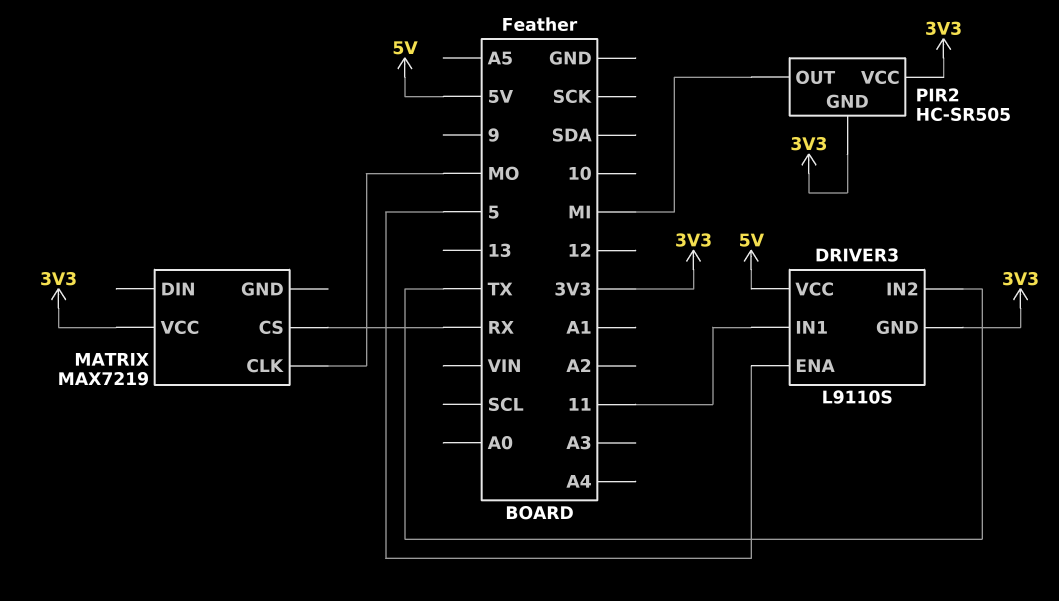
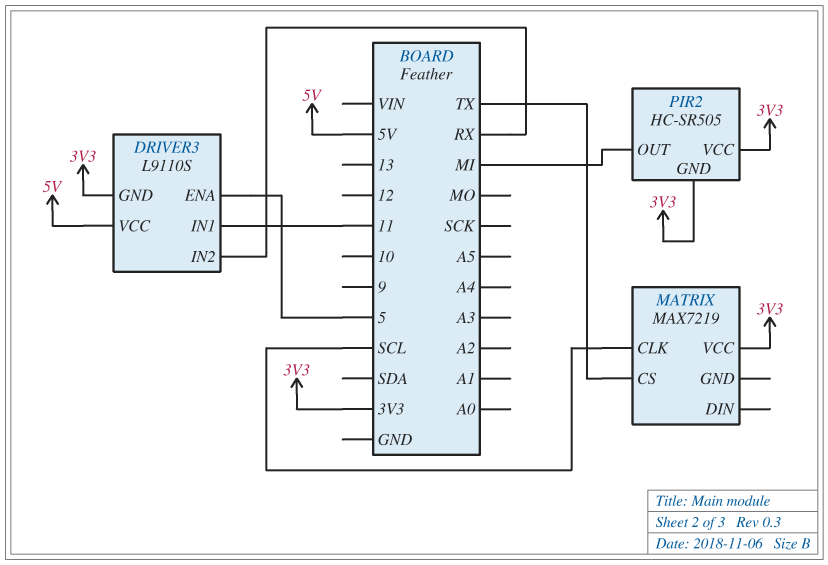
DRIVER3 pin IN2: TX -> RX
MATRIX pin CLK: MO -> SCL
MATRIX pin CS: RX -> TX

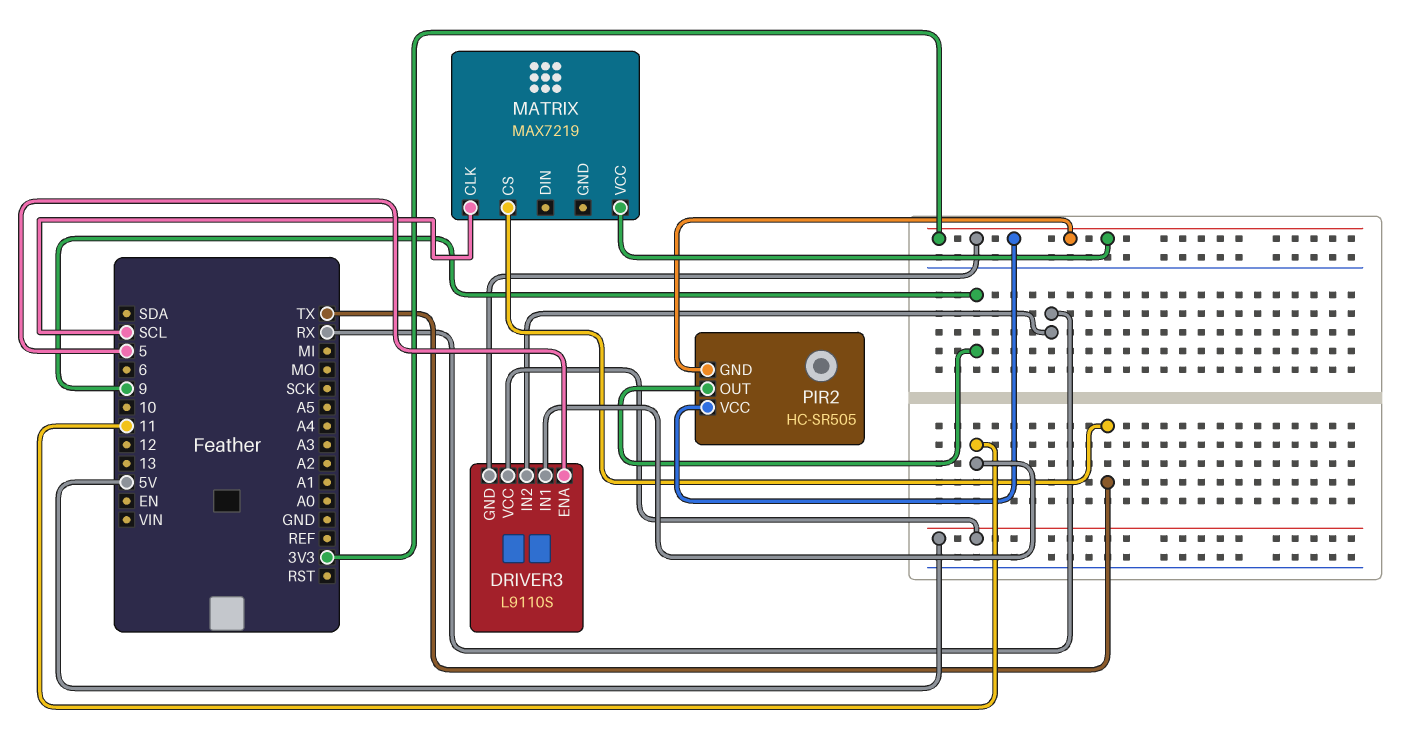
PIR2 pin OUT: MI -> 9

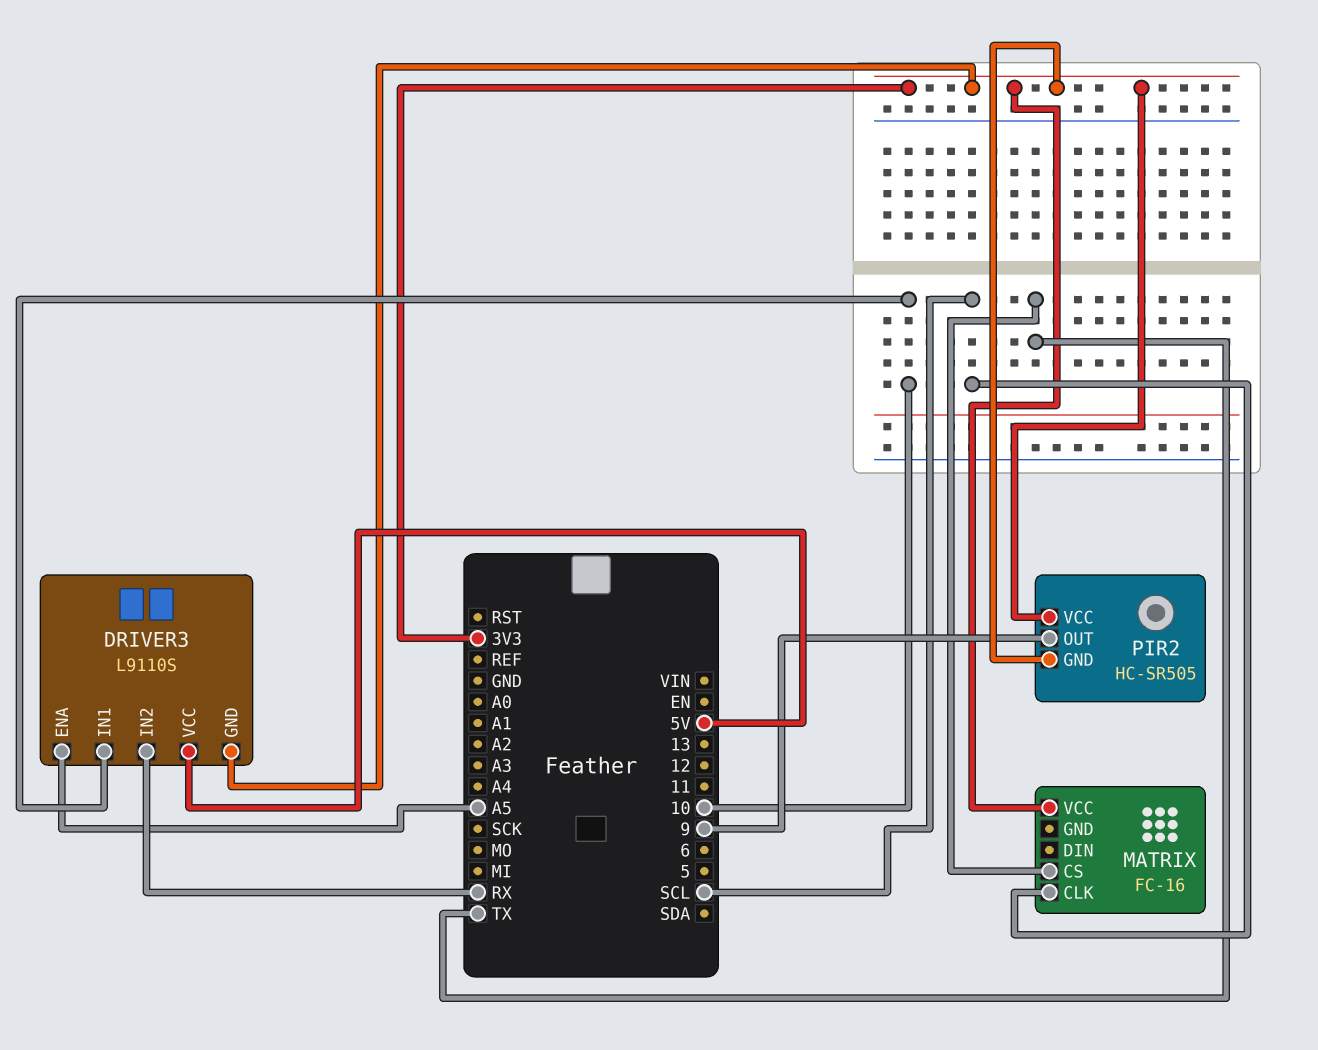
DRIVER3 pin ENA: 5 -> A5
DRIVER3 pin IN1: 11 -> 10
MATRIX: MAX7219 -> FC-16

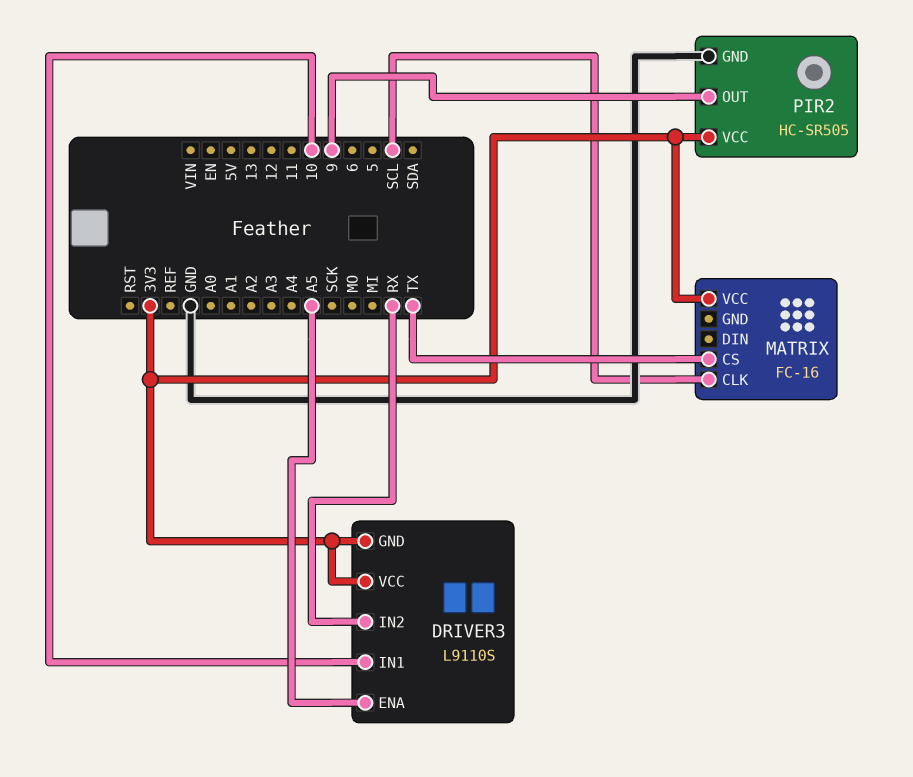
DRIVER3 pin VCC: 5V -> 3V3
PIR2 pin GND: 3V3 -> GND

